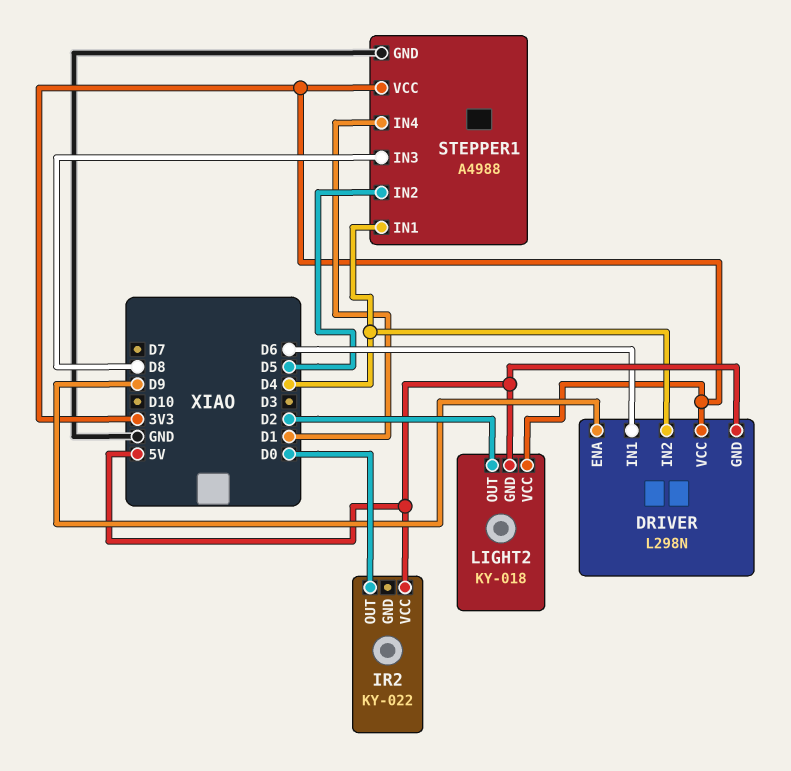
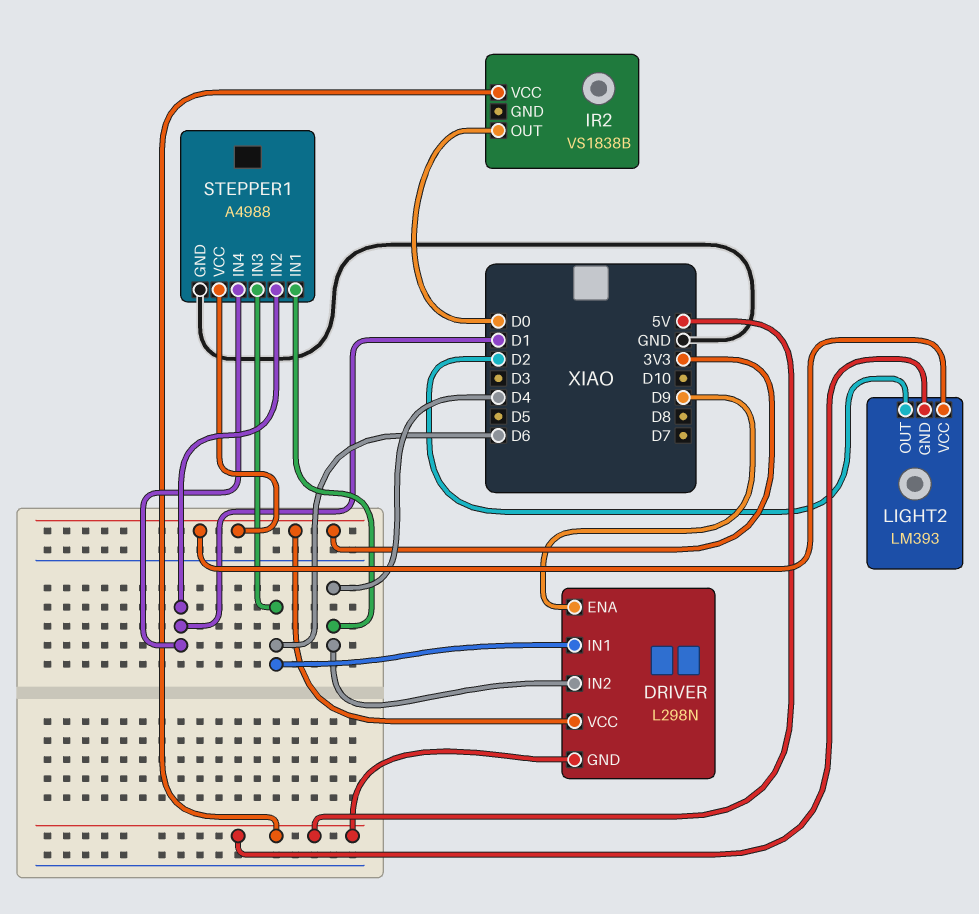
IR2: KY-022 -> VS1838B
LIGHT2: KY-018 -> LM393
STEPPER1 pin IN2: D5 -> D1
STEPPER1 pin IN3: D8 -> D6

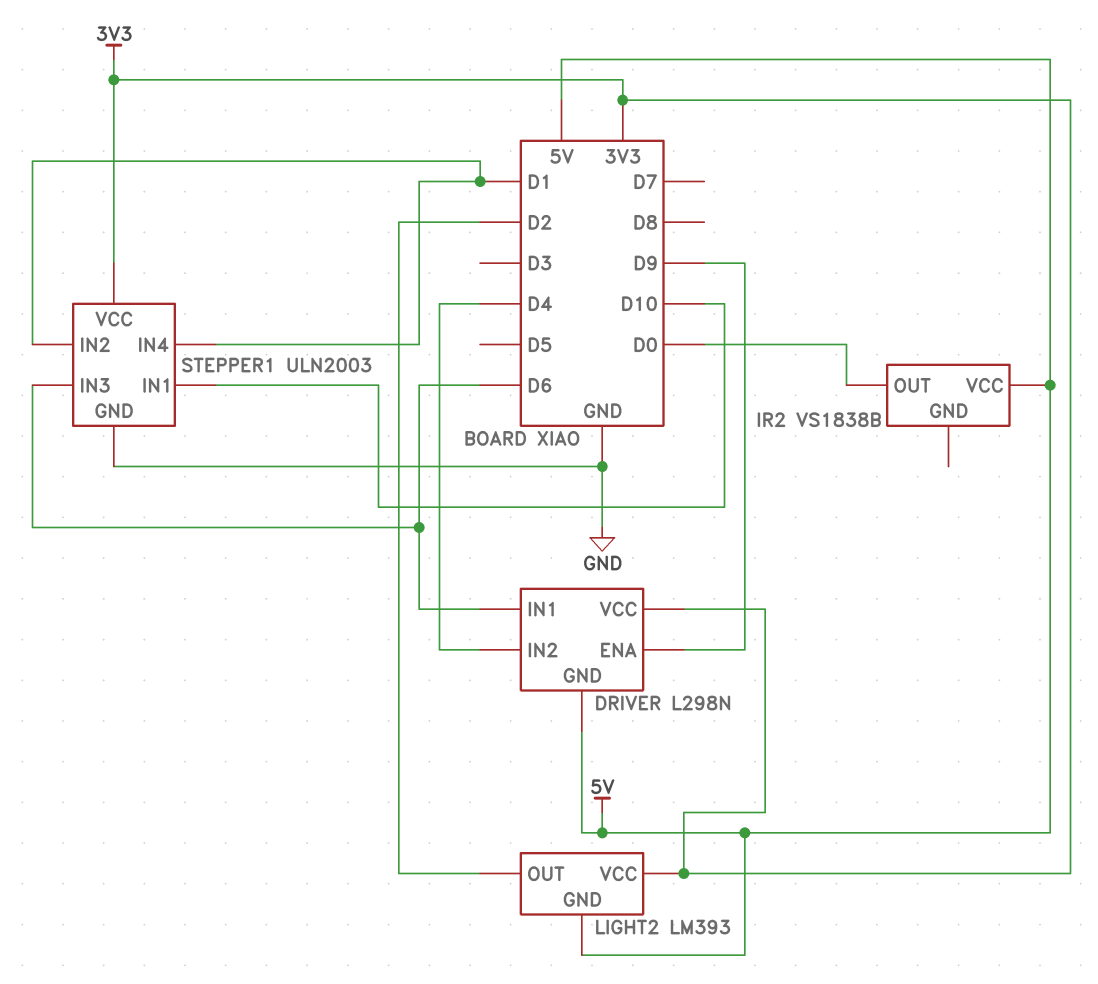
STEPPER1: A4988 -> ULN2003
STEPPER1 pin IN1: D4 -> D10

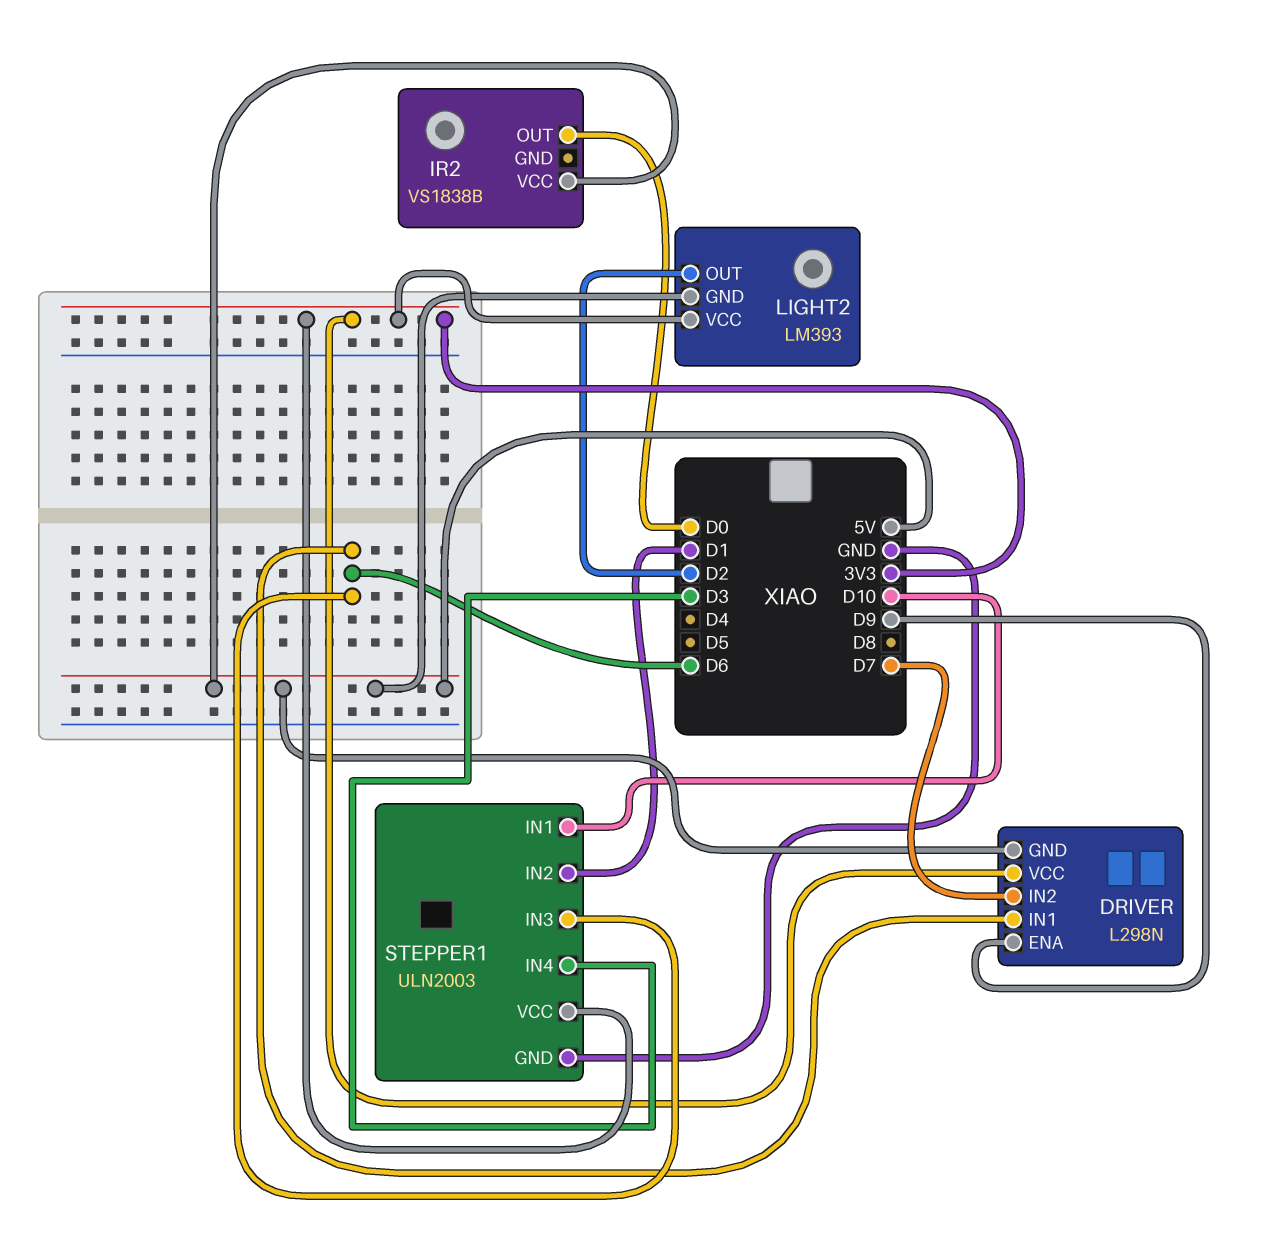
DRIVER pin IN2: D4 -> D7
STEPPER1 pin IN4: D1 -> D3

